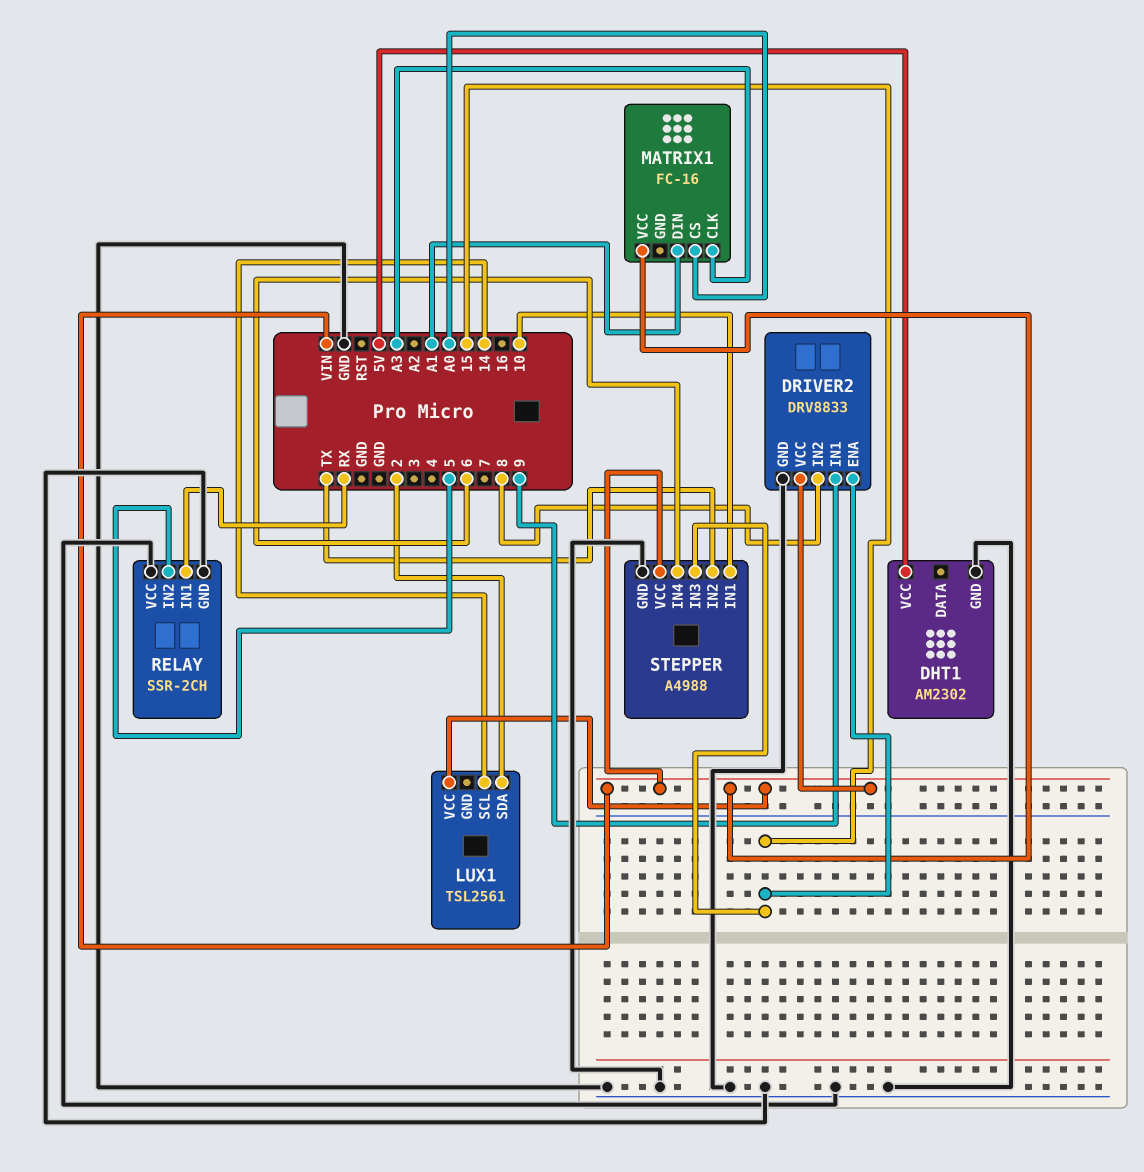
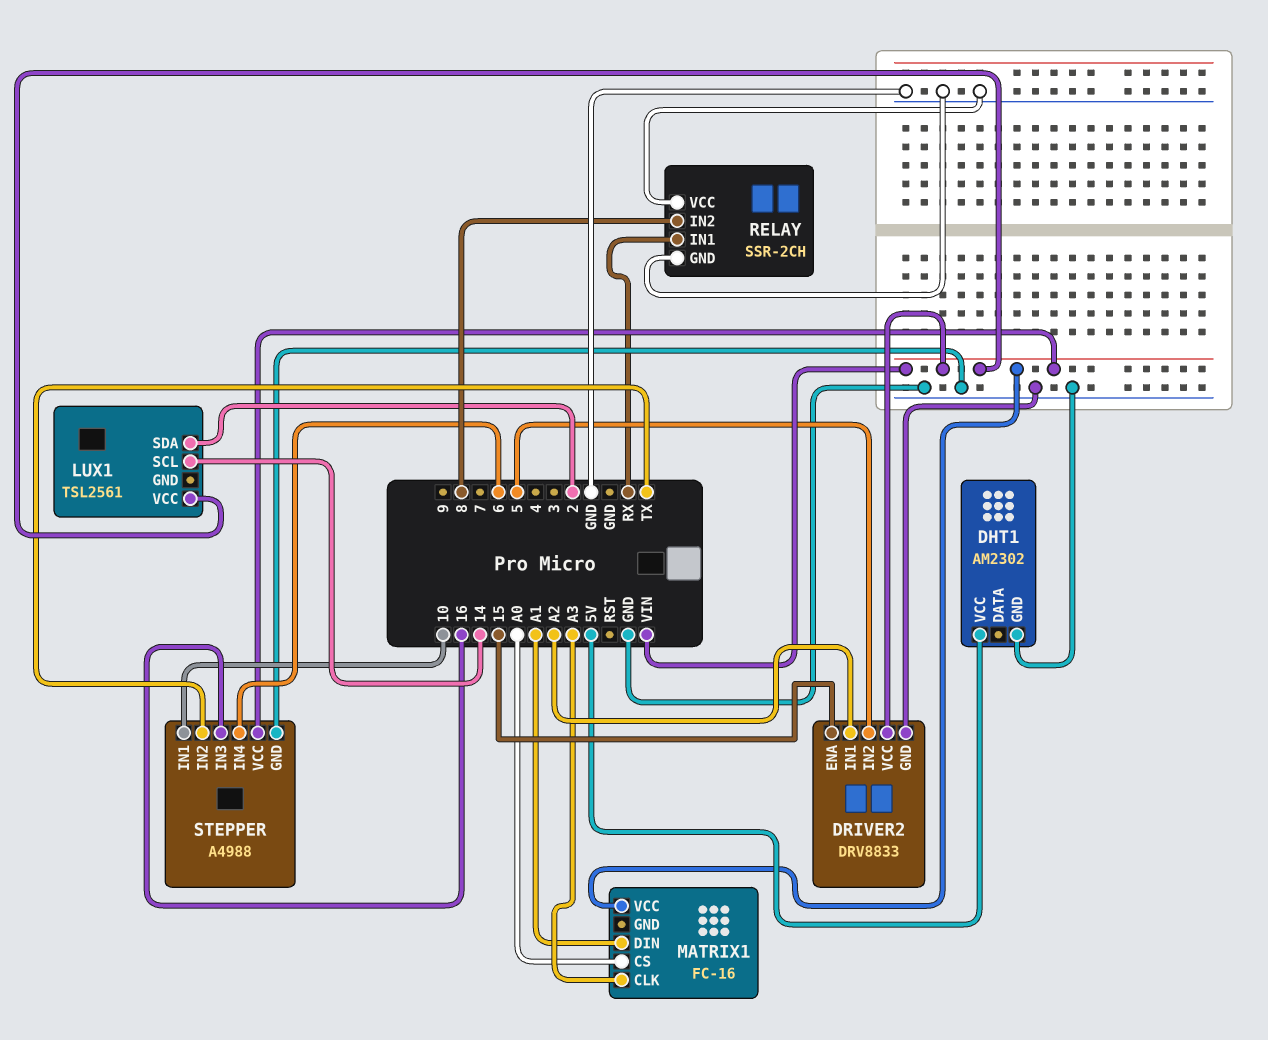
DRIVER2 pin IN1: 9 -> A2
DRIVER2 pin IN2: 8 -> 5
RELAY pin IN2: 5 -> 8
STEPPER pin IN3: 15 -> 16

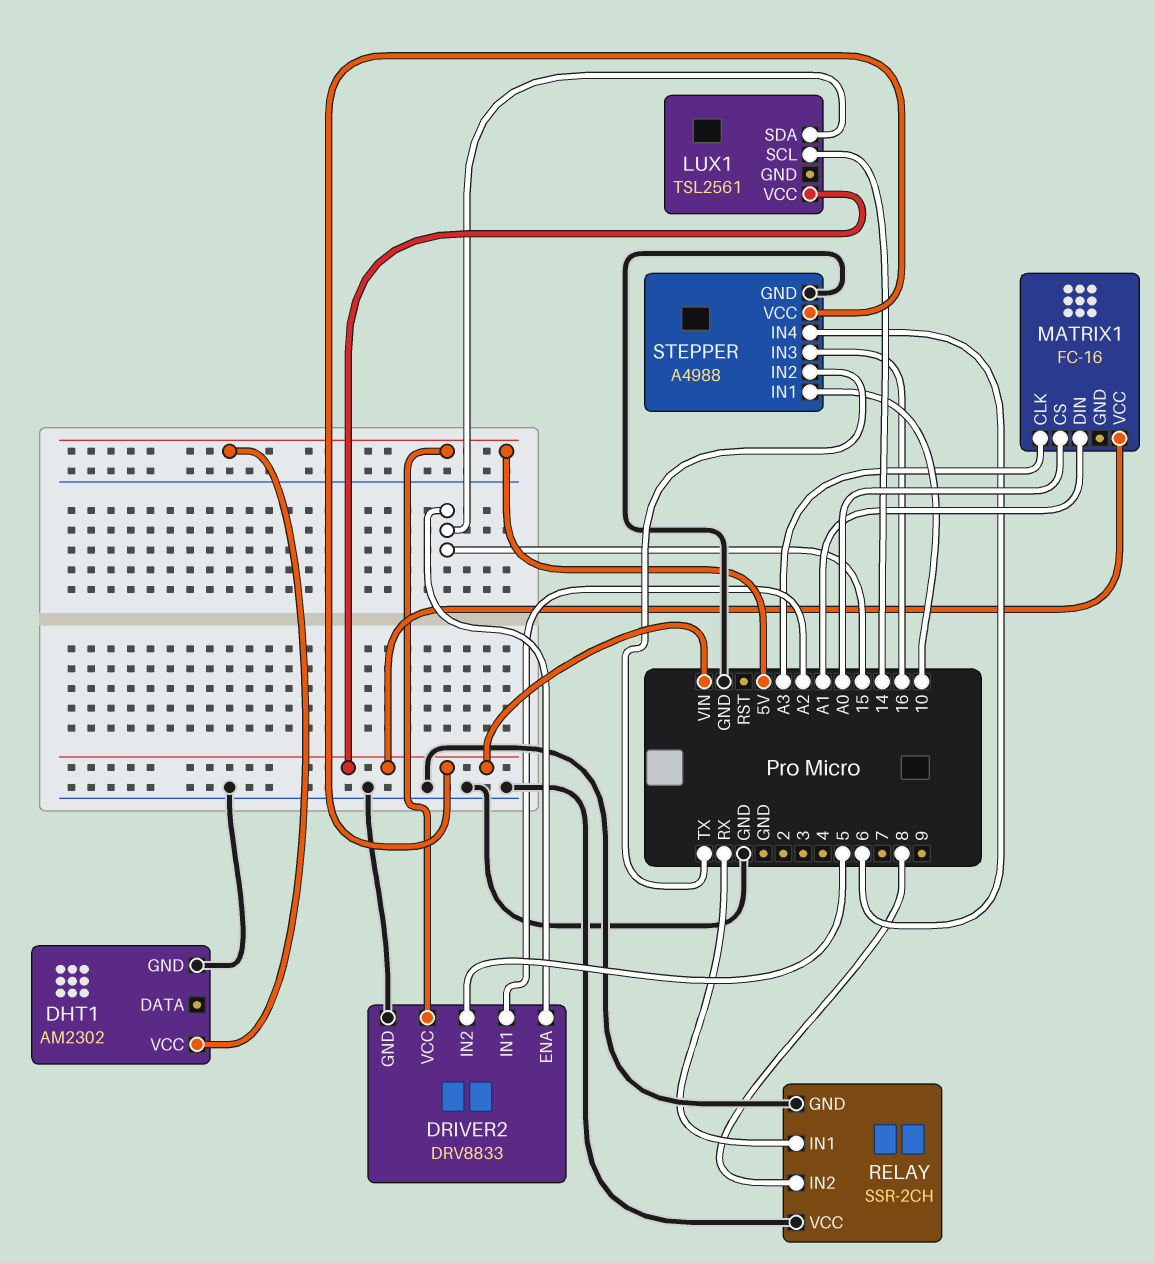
DRIVER2 pin VCC: VIN -> 5V
LUX1 pin SDA: 2 -> 15

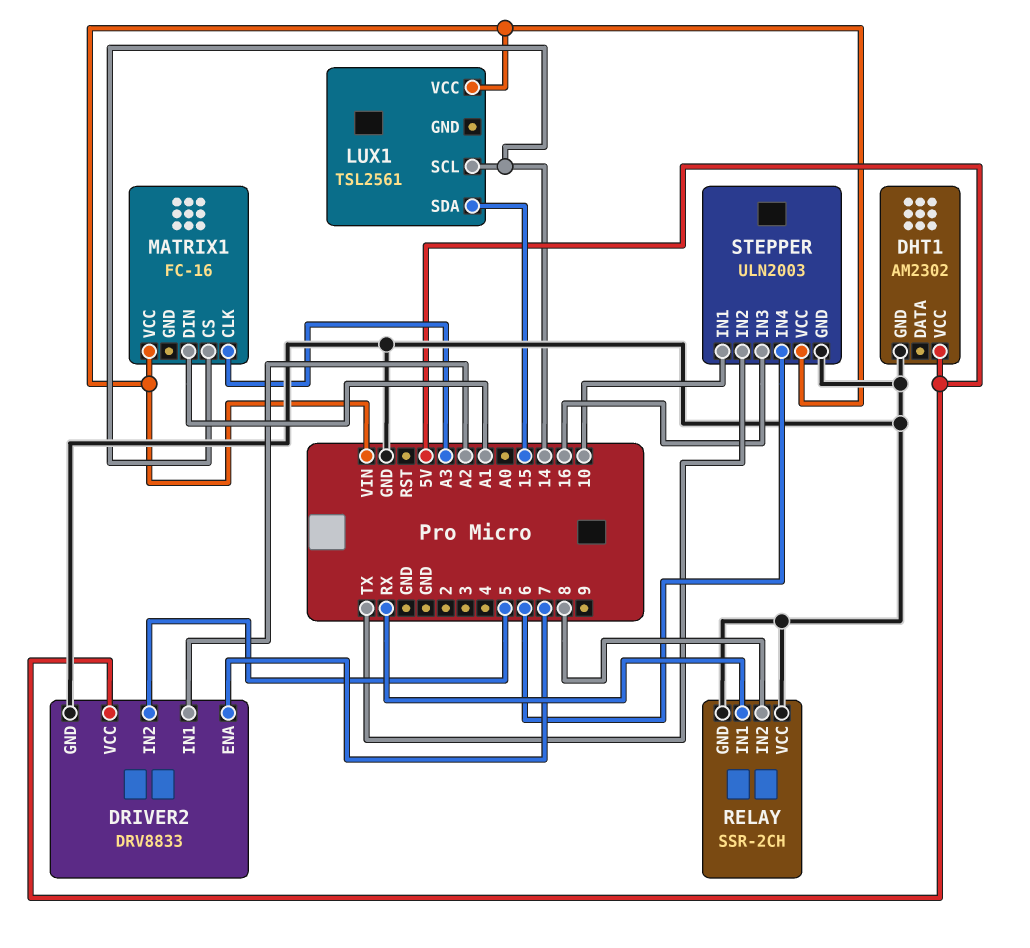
DRIVER2 pin ENA: 15 -> 7
MATRIX1 pin CS: A0 -> 14
STEPPER: A4988 -> ULN2003

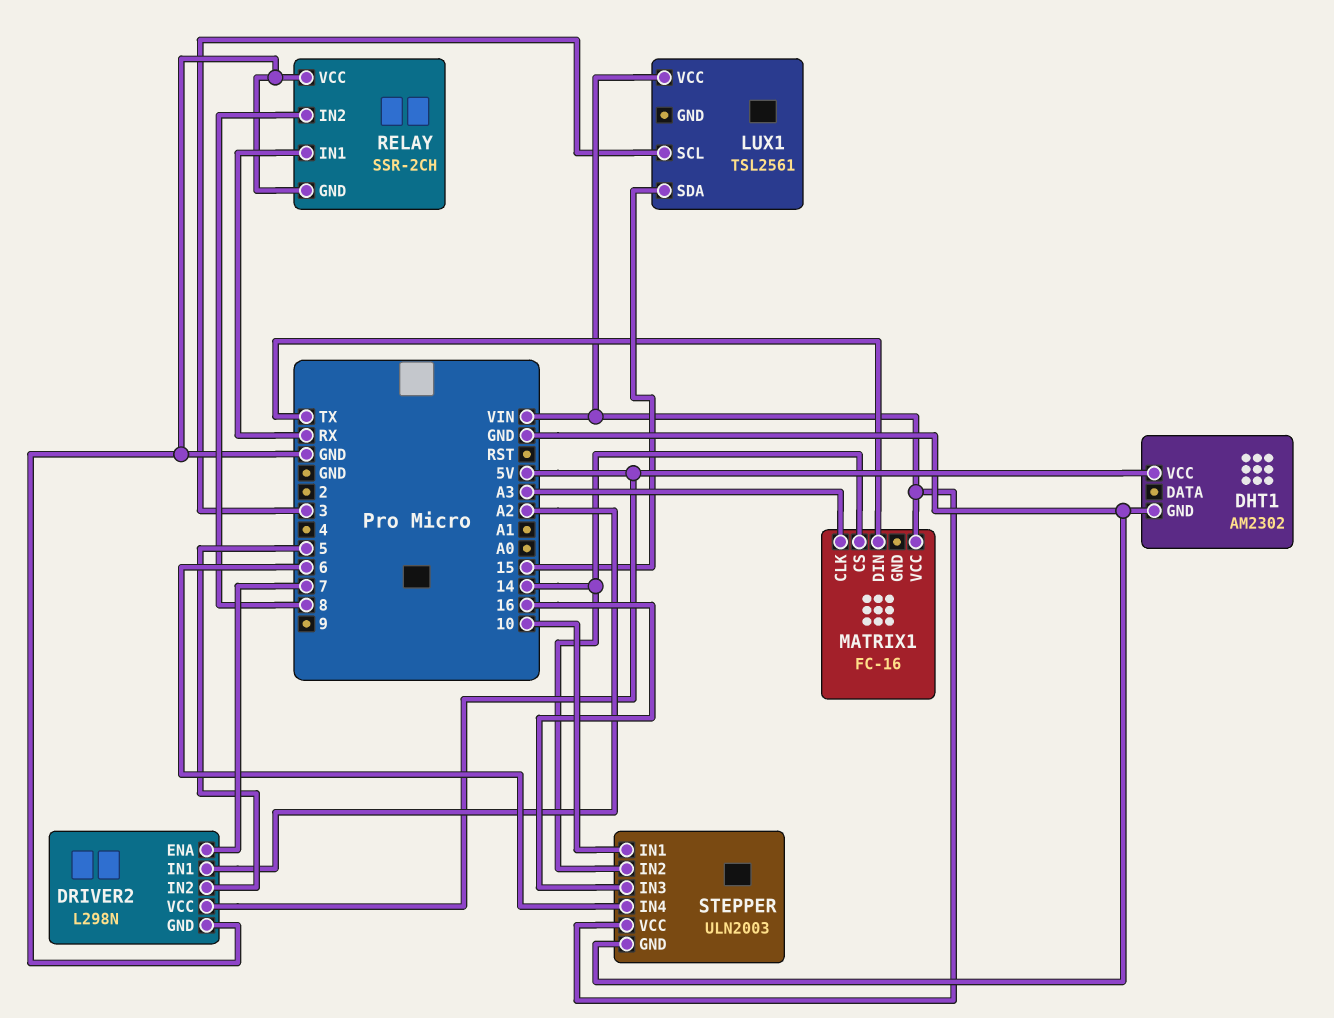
DRIVER2: DRV8833 -> L298N
LUX1 pin SCL: 14 -> 3
MATRIX1 pin DIN: A1 -> TX
STEPPER pin IN2: TX -> 14

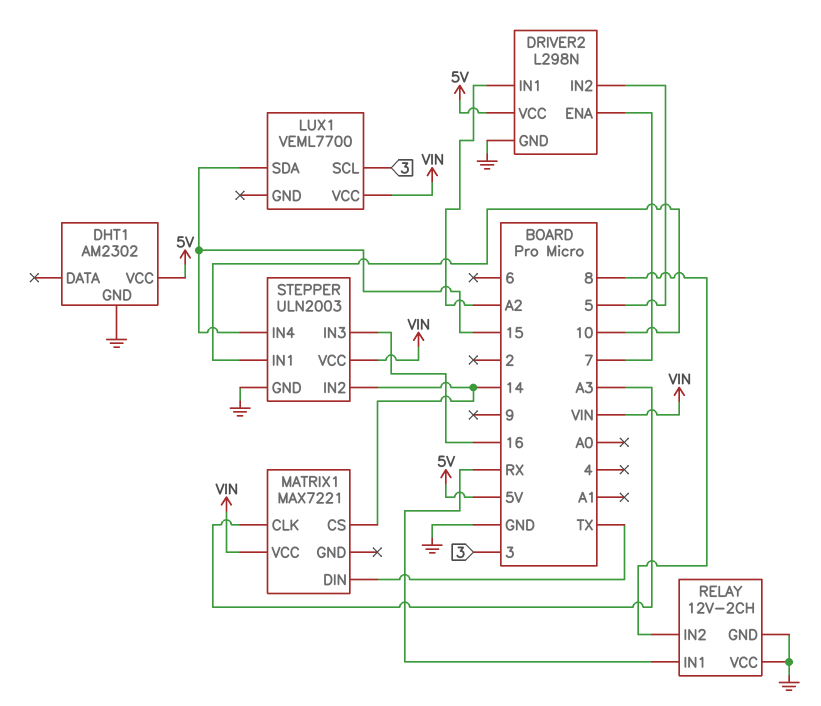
LUX1: TSL2561 -> VEML7700
MATRIX1: FC-16 -> MAX7221
RELAY: SSR-2CH -> 12V-2CH
STEPPER pin IN4: 6 -> 15

